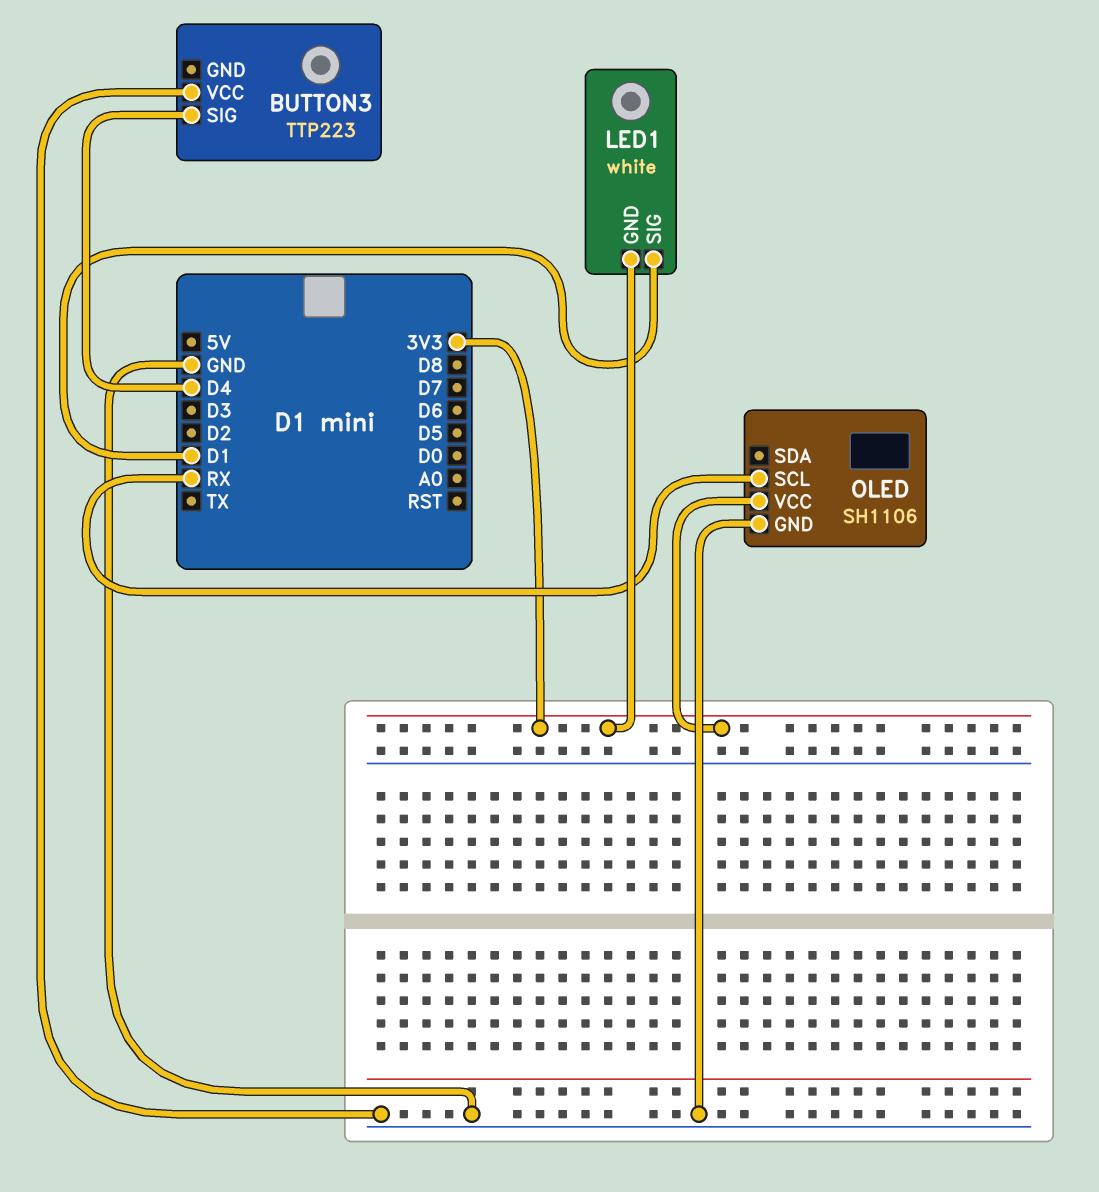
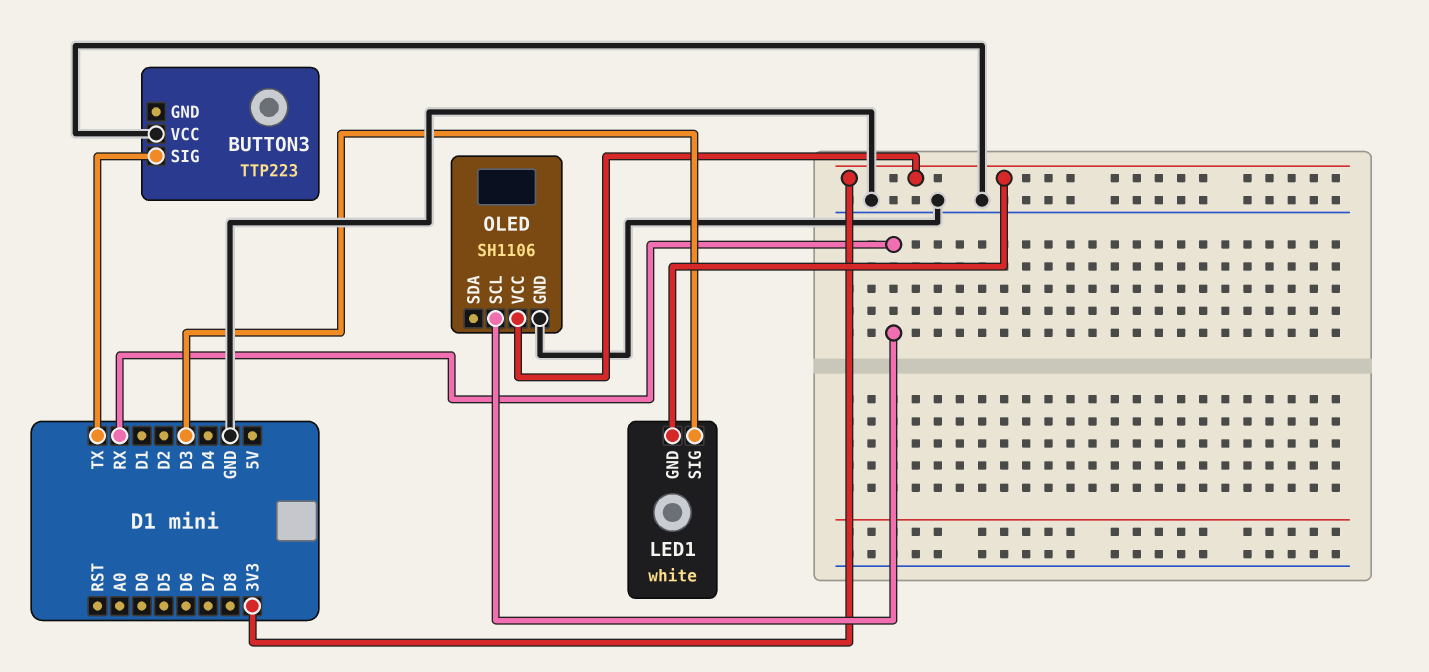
BUTTON3 pin SIG: D4 -> TX
LED1 pin SIG: D1 -> D3

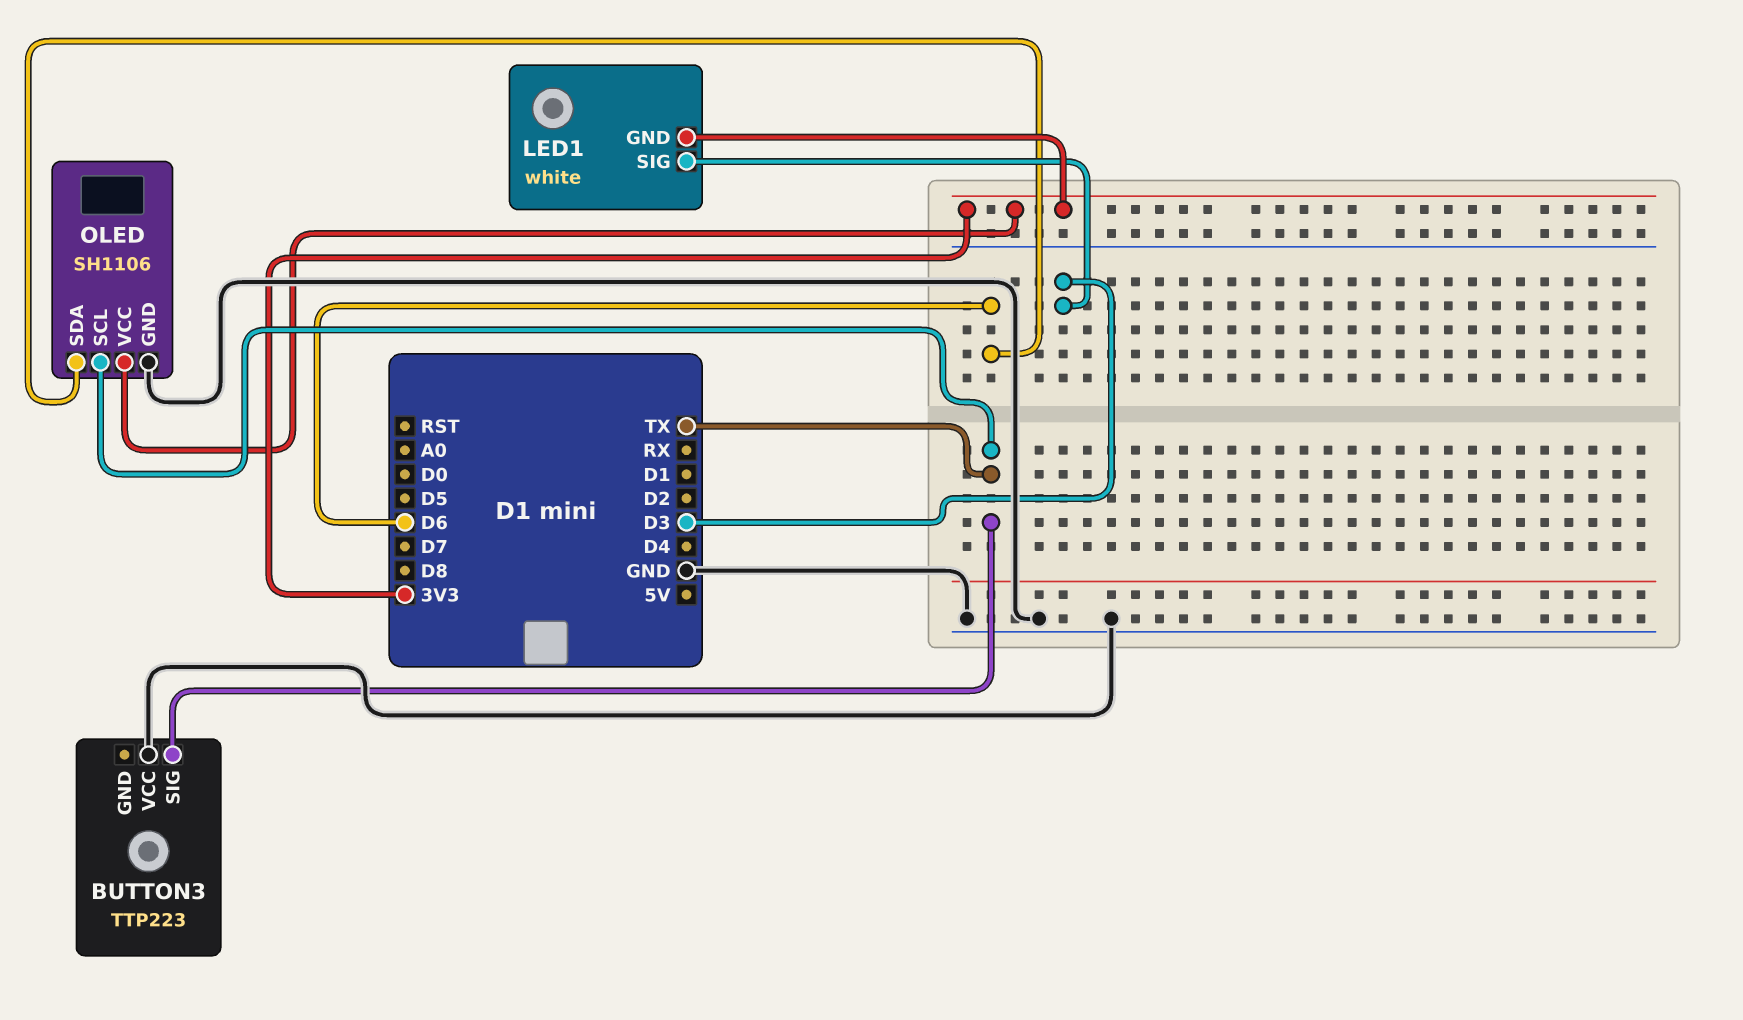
OLED pin SCL: RX -> TX
OLED pin SDA: none -> D6

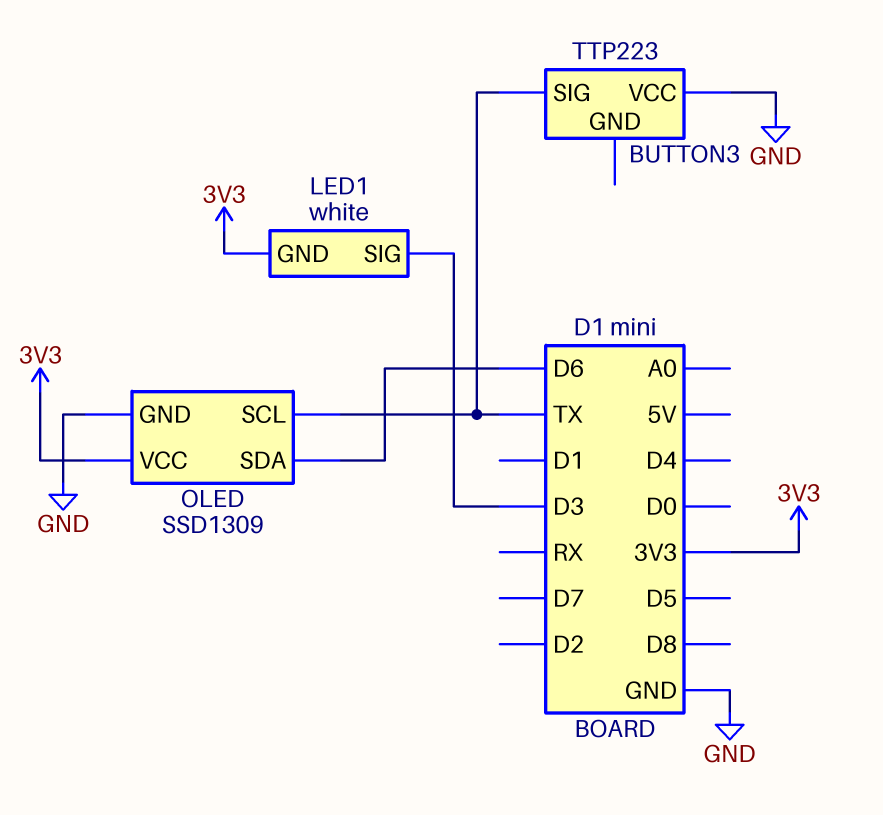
OLED: SH1106 -> SSD1309

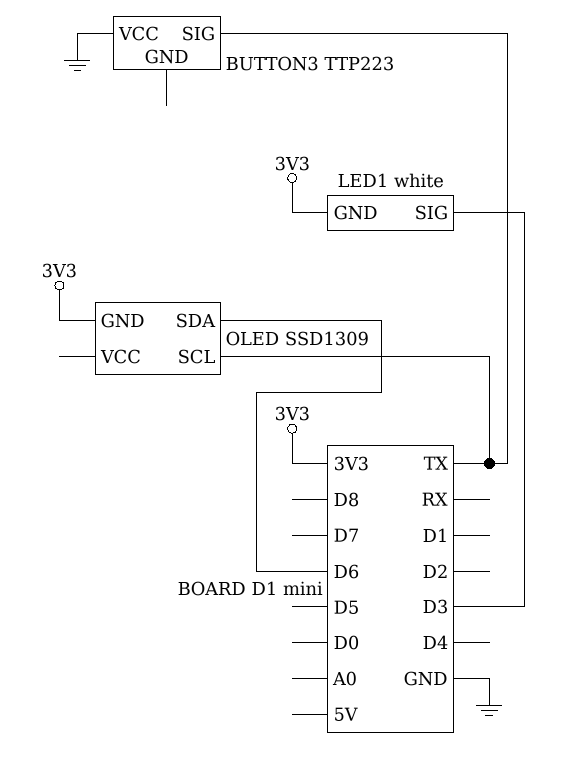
OLED pin GND: GND -> 3V3
OLED pin VCC: 3V3 -> none

